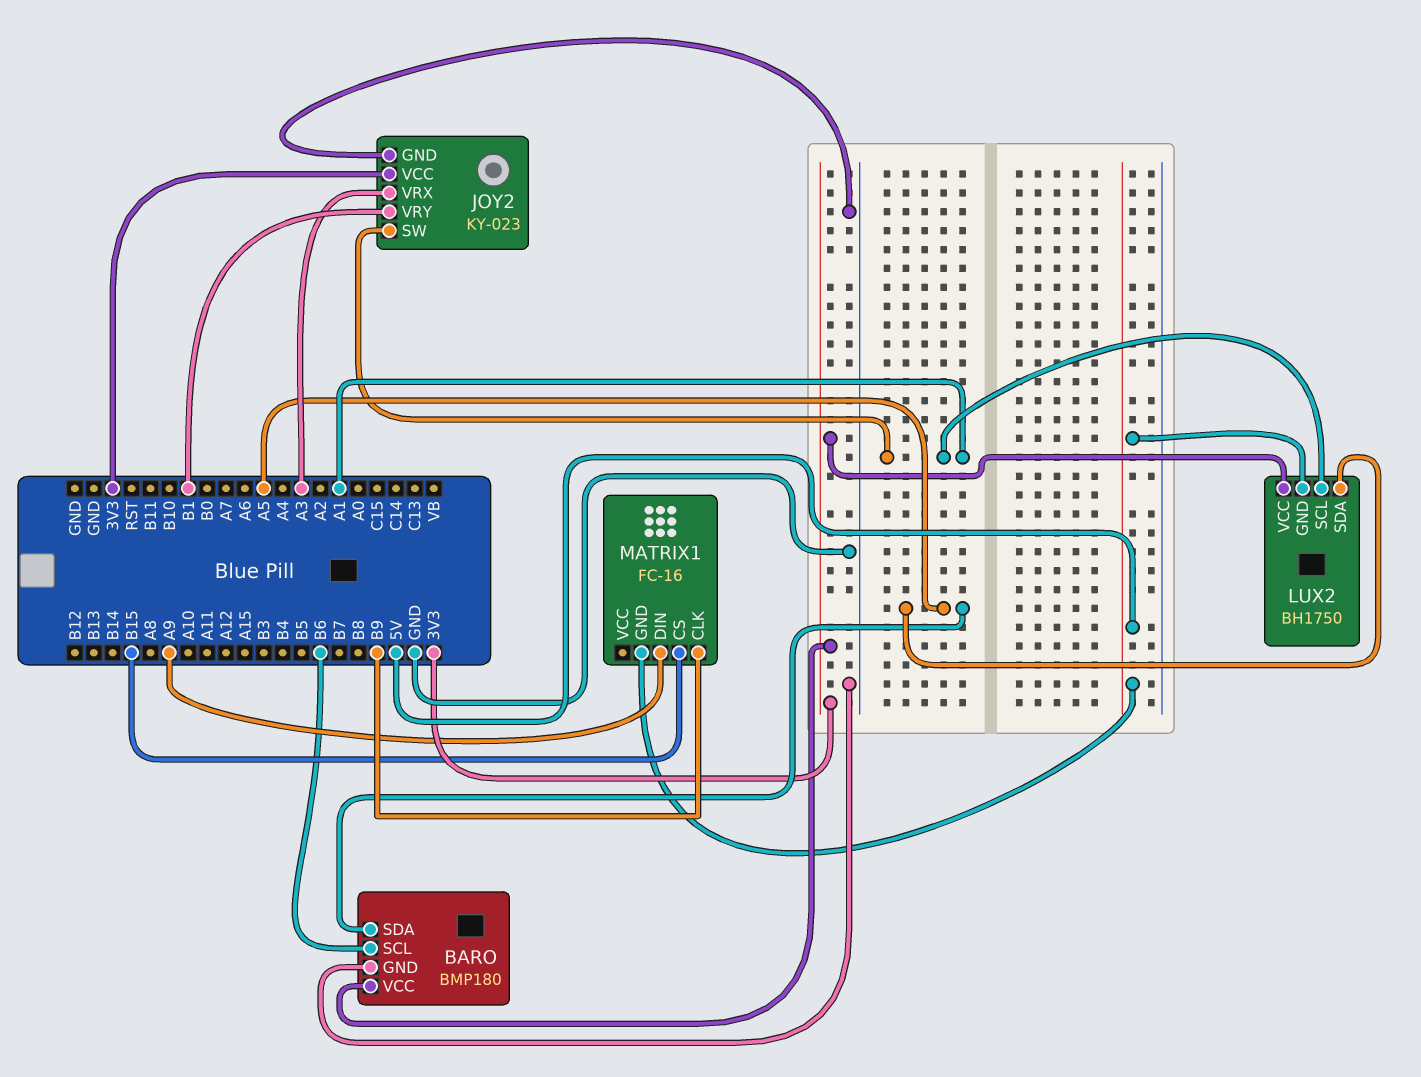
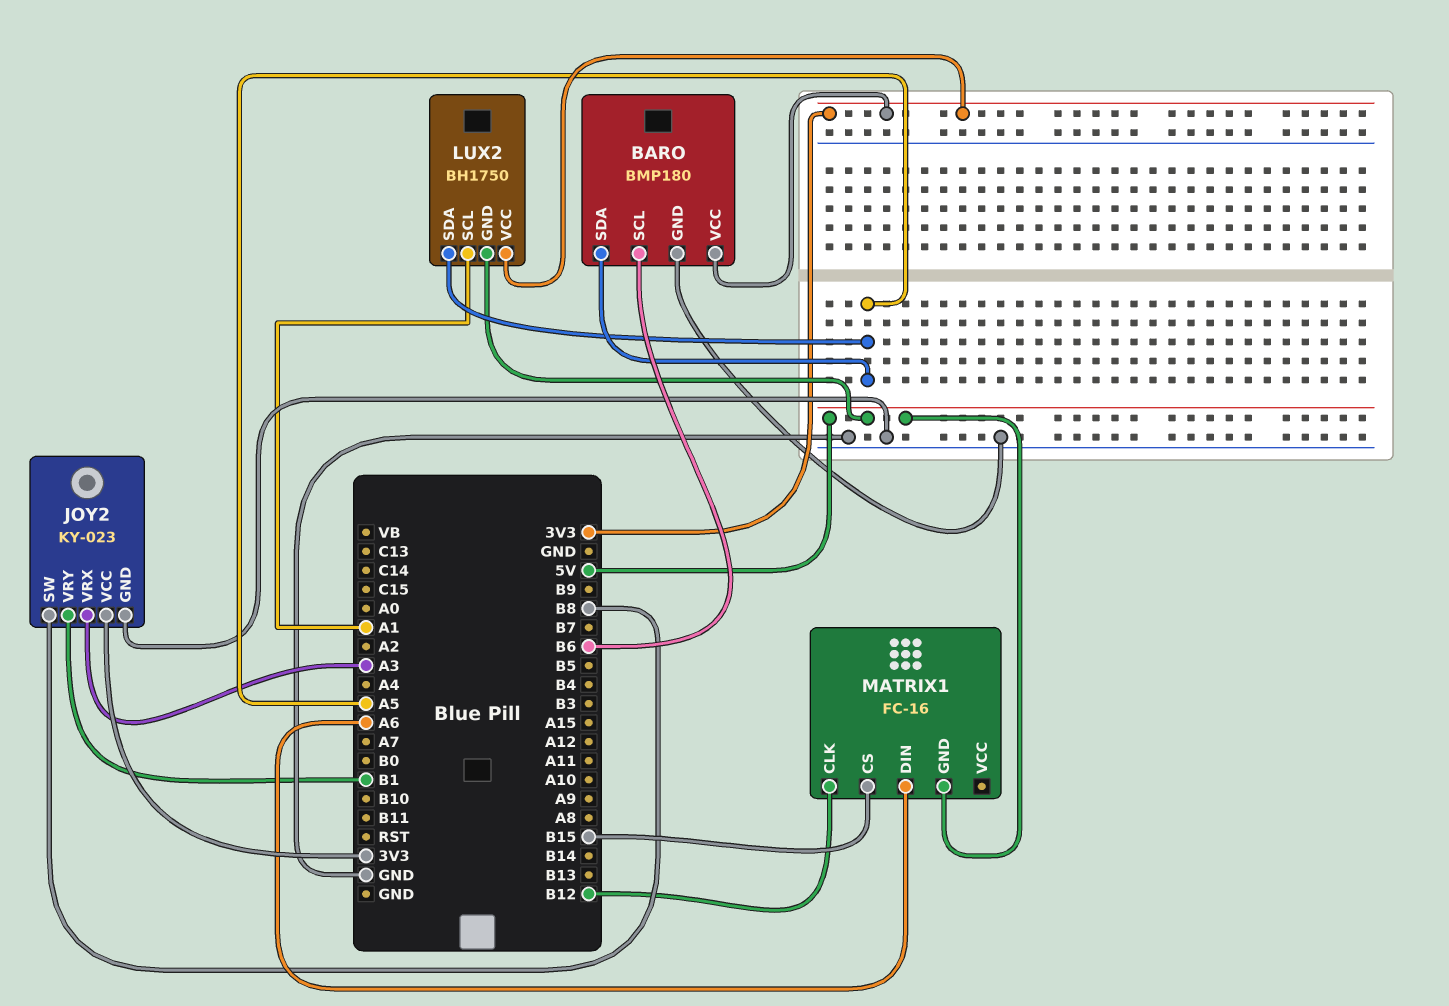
JOY2 pin SW: A1 -> B8
MATRIX1 pin CLK: B9 -> B12
MATRIX1 pin DIN: A9 -> A6

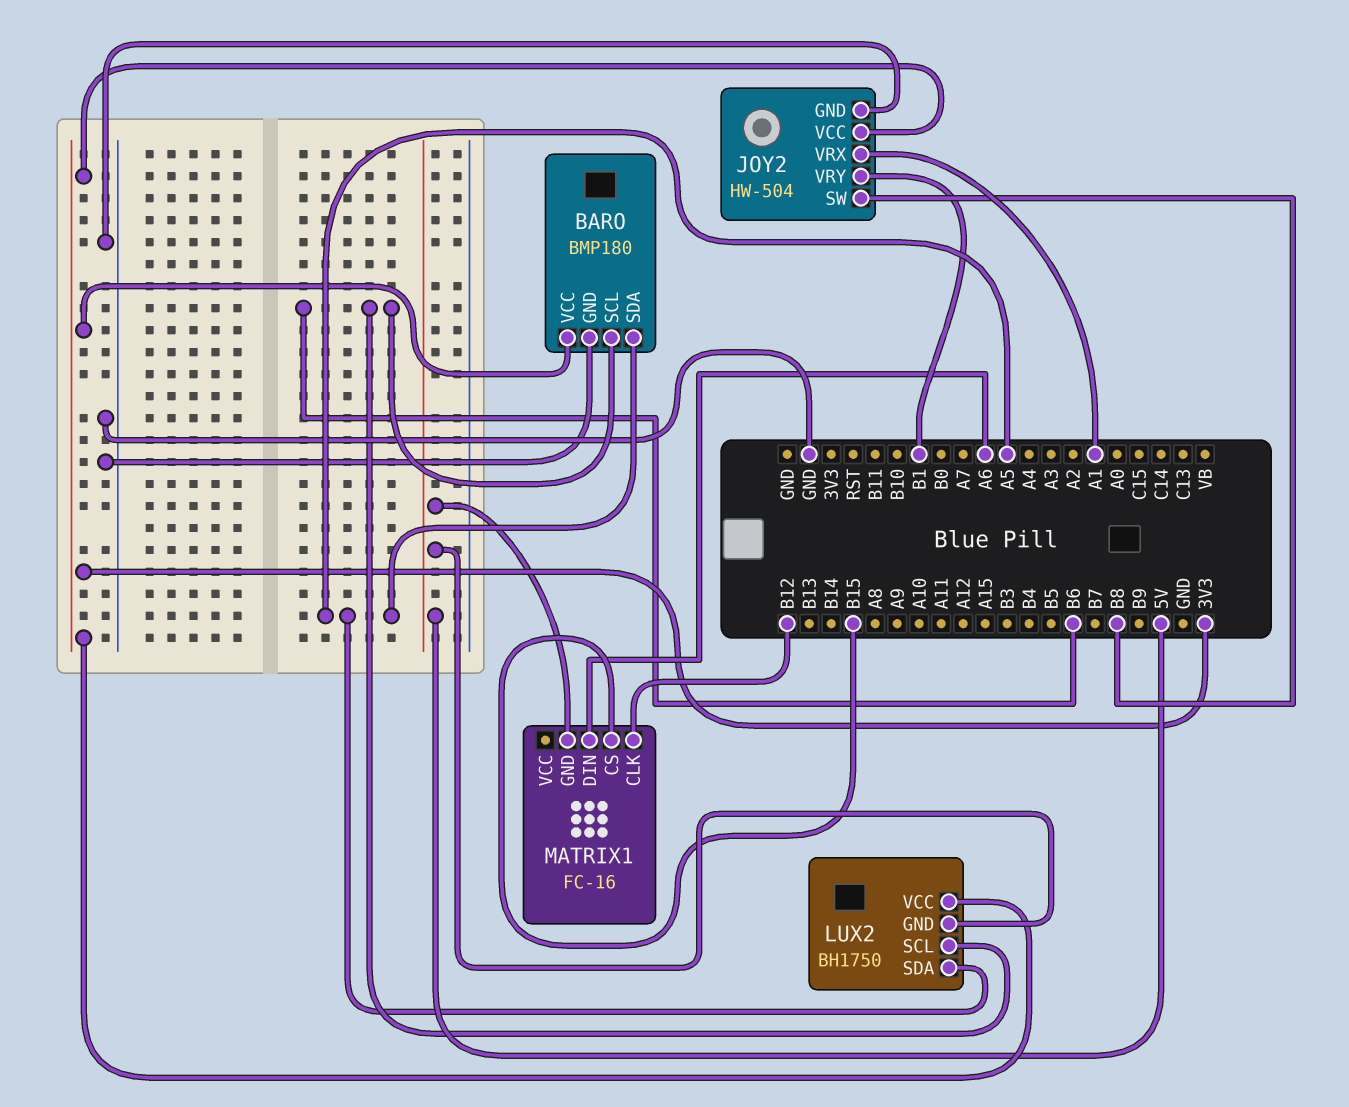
JOY2: KY-023 -> HW-504
JOY2 pin VRX: A3 -> A1
LUX2 pin SCL: A1 -> B6

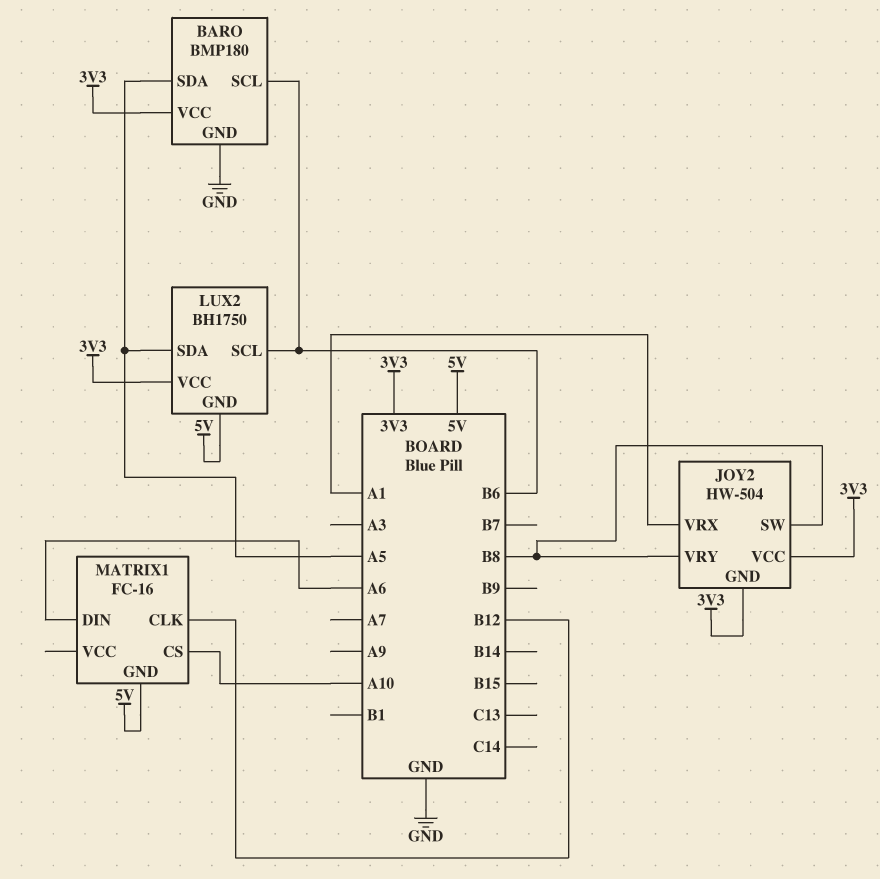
JOY2 pin GND: GND -> 3V3
JOY2 pin VRY: B1 -> B8
MATRIX1 pin CS: B15 -> A10

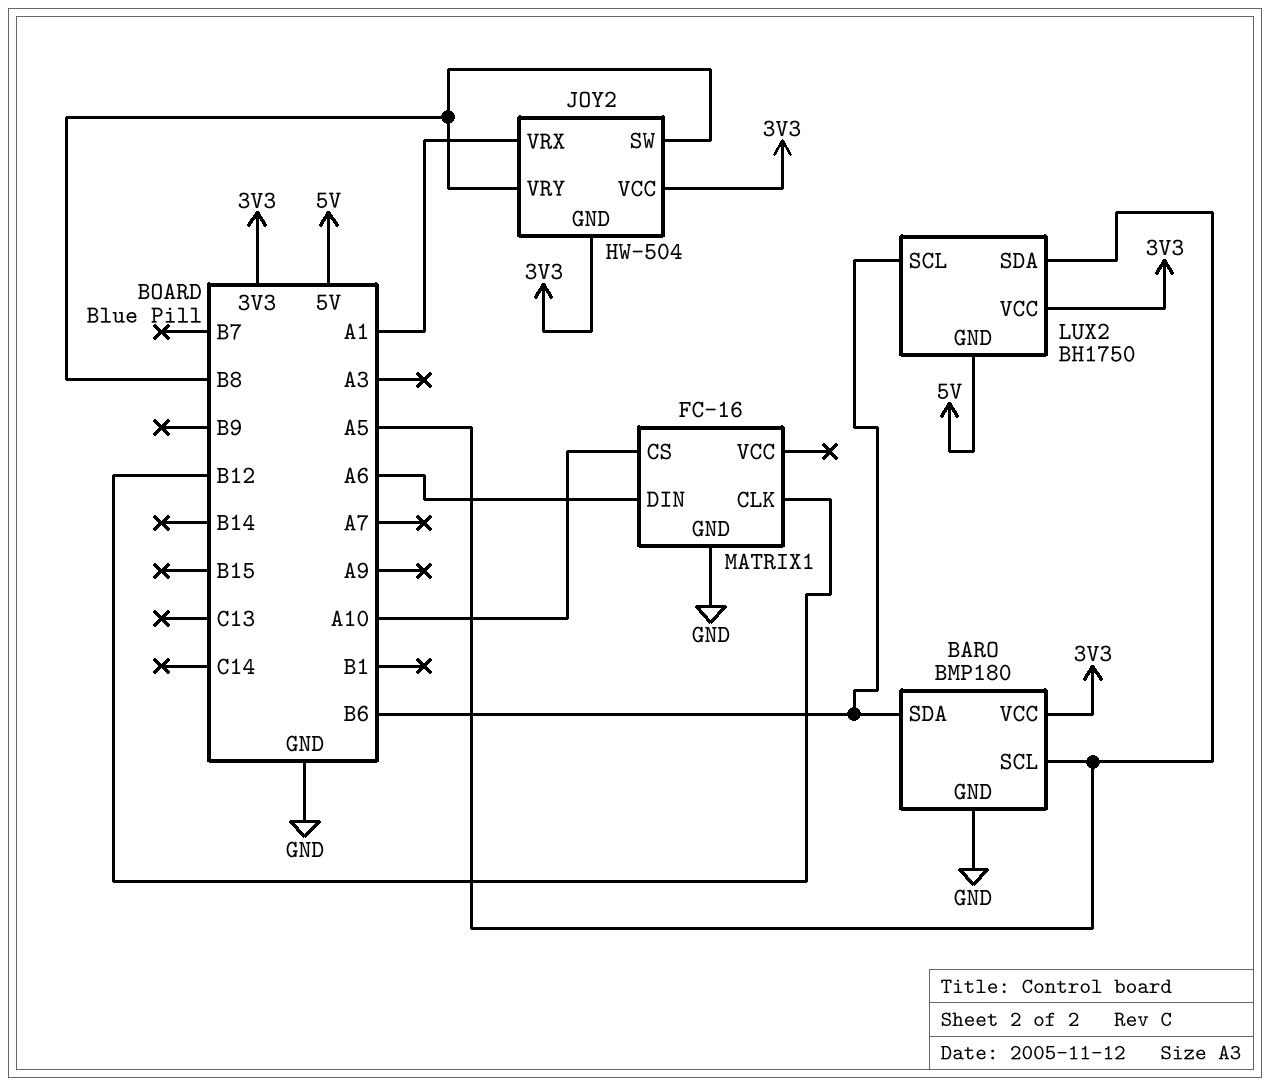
BARO pin SCL: B6 -> A5
BARO pin SDA: A5 -> B6
MATRIX1 pin GND: 5V -> GND

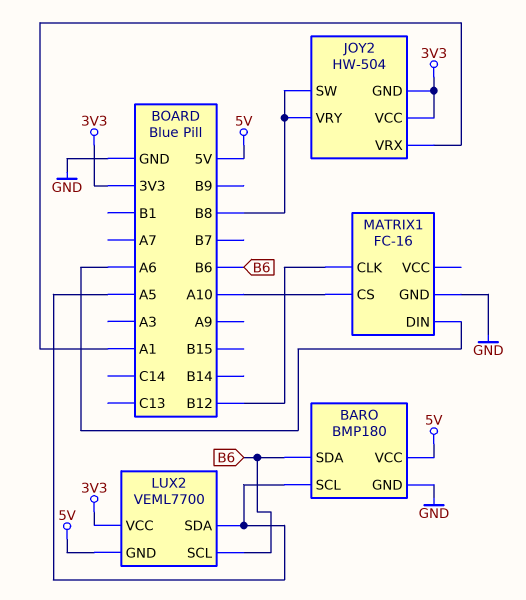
BARO pin VCC: 3V3 -> 5V
LUX2: BH1750 -> VEML7700

